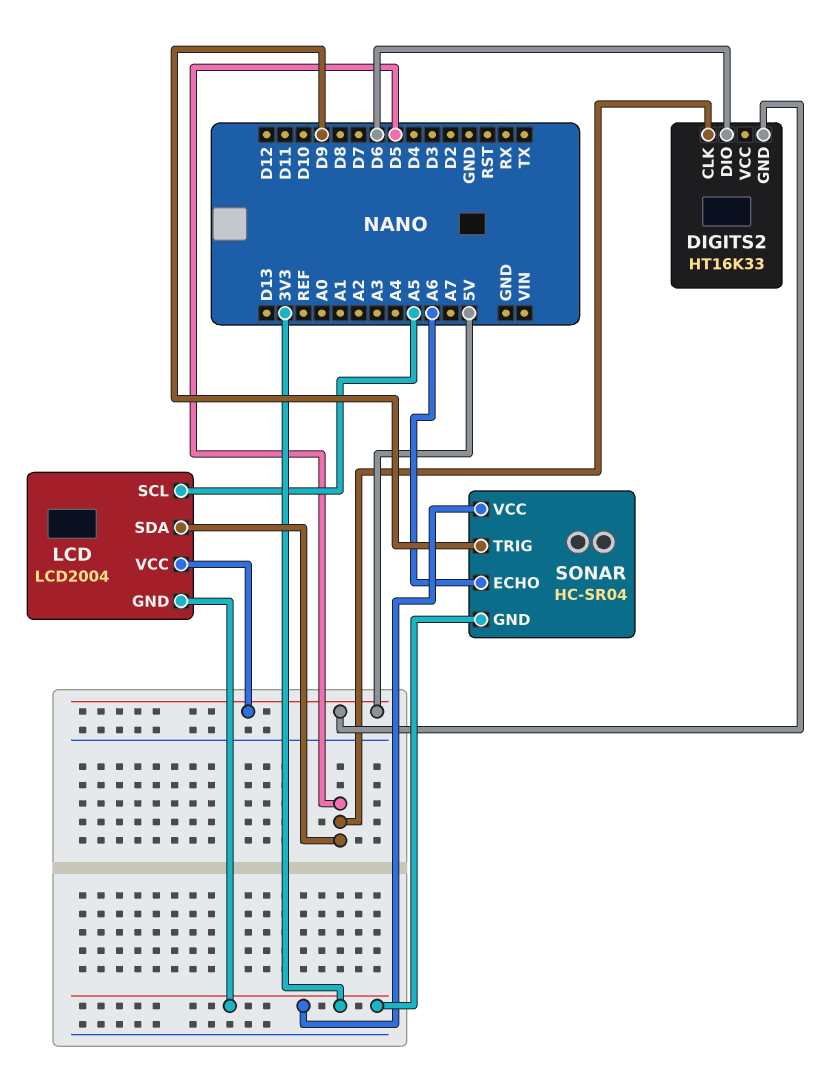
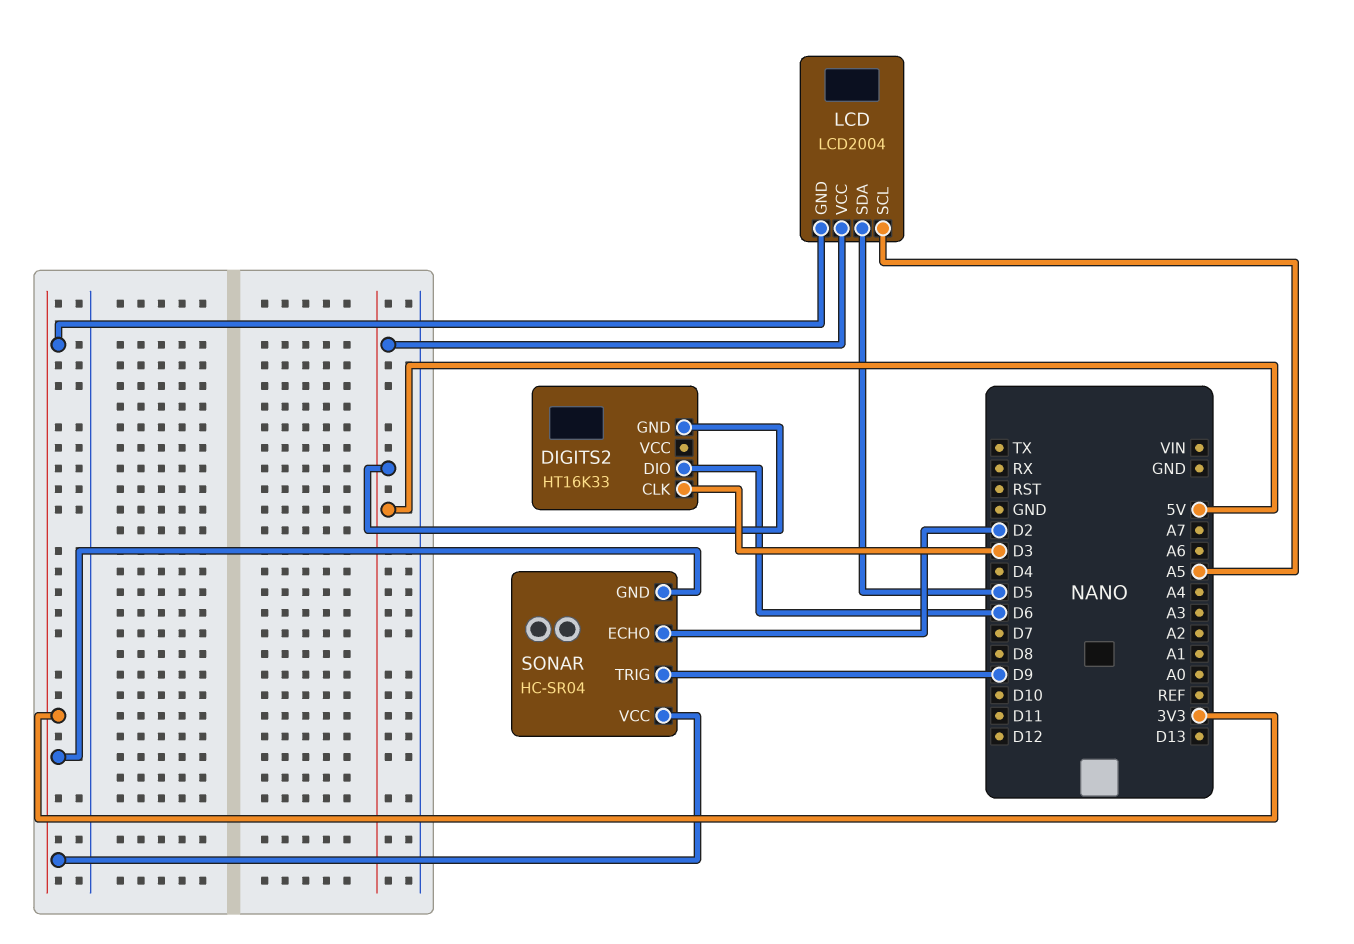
DIGITS2 pin CLK: D5 -> D3
SONAR pin ECHO: A6 -> D2

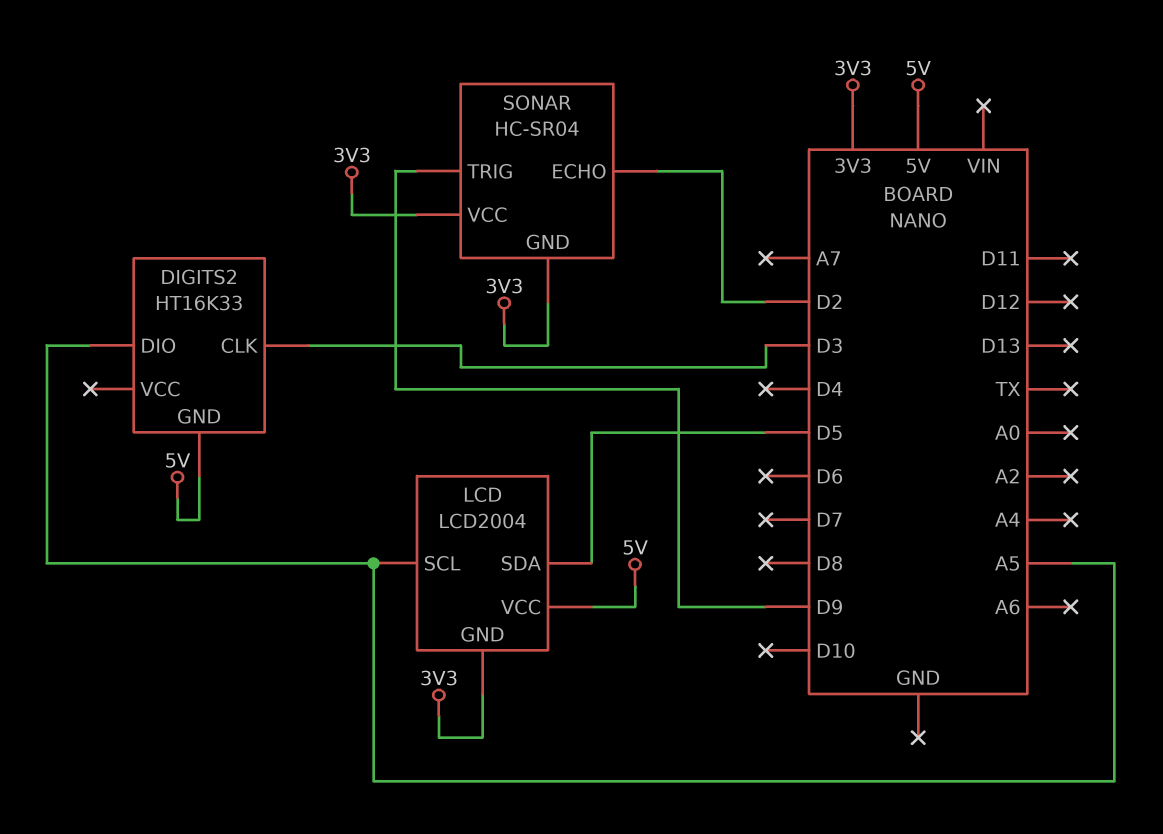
DIGITS2 pin DIO: D6 -> A5

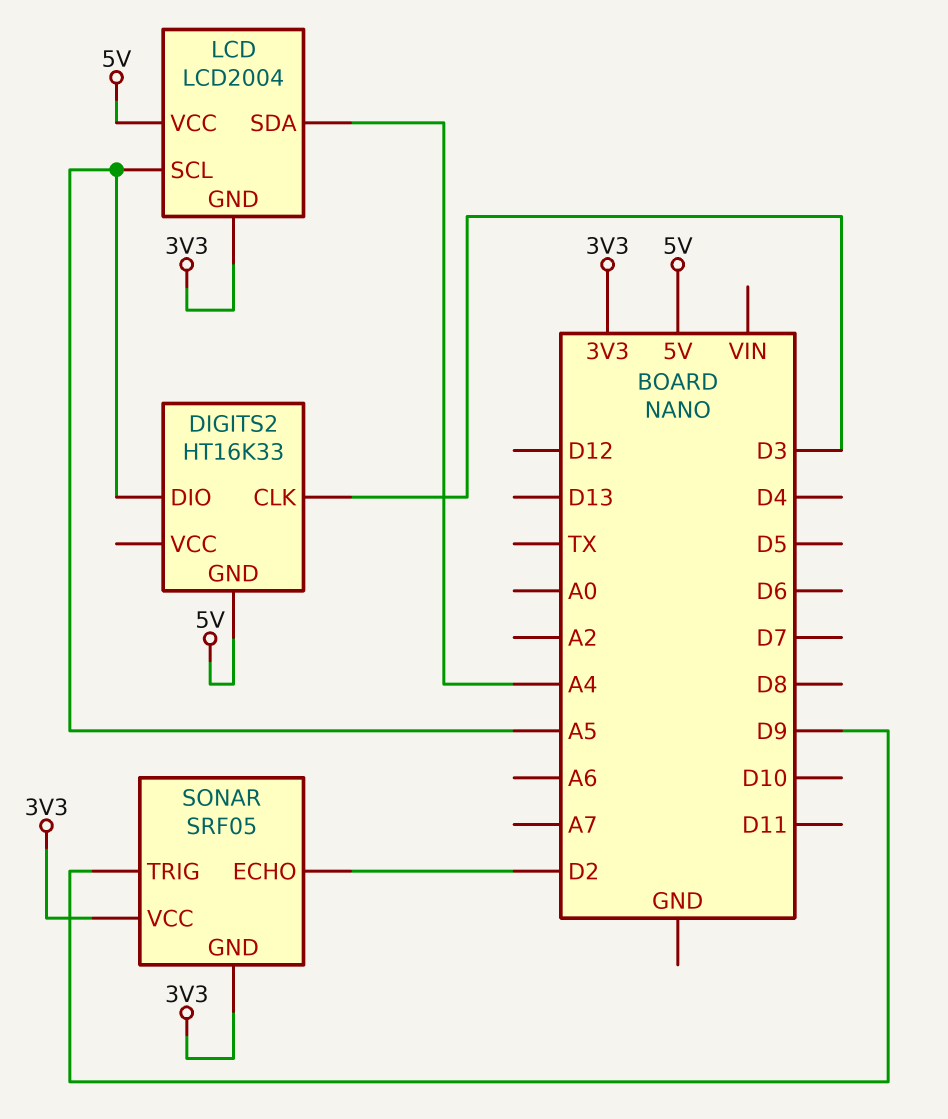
LCD pin SDA: D5 -> A4
SONAR: HC-SR04 -> SRF05

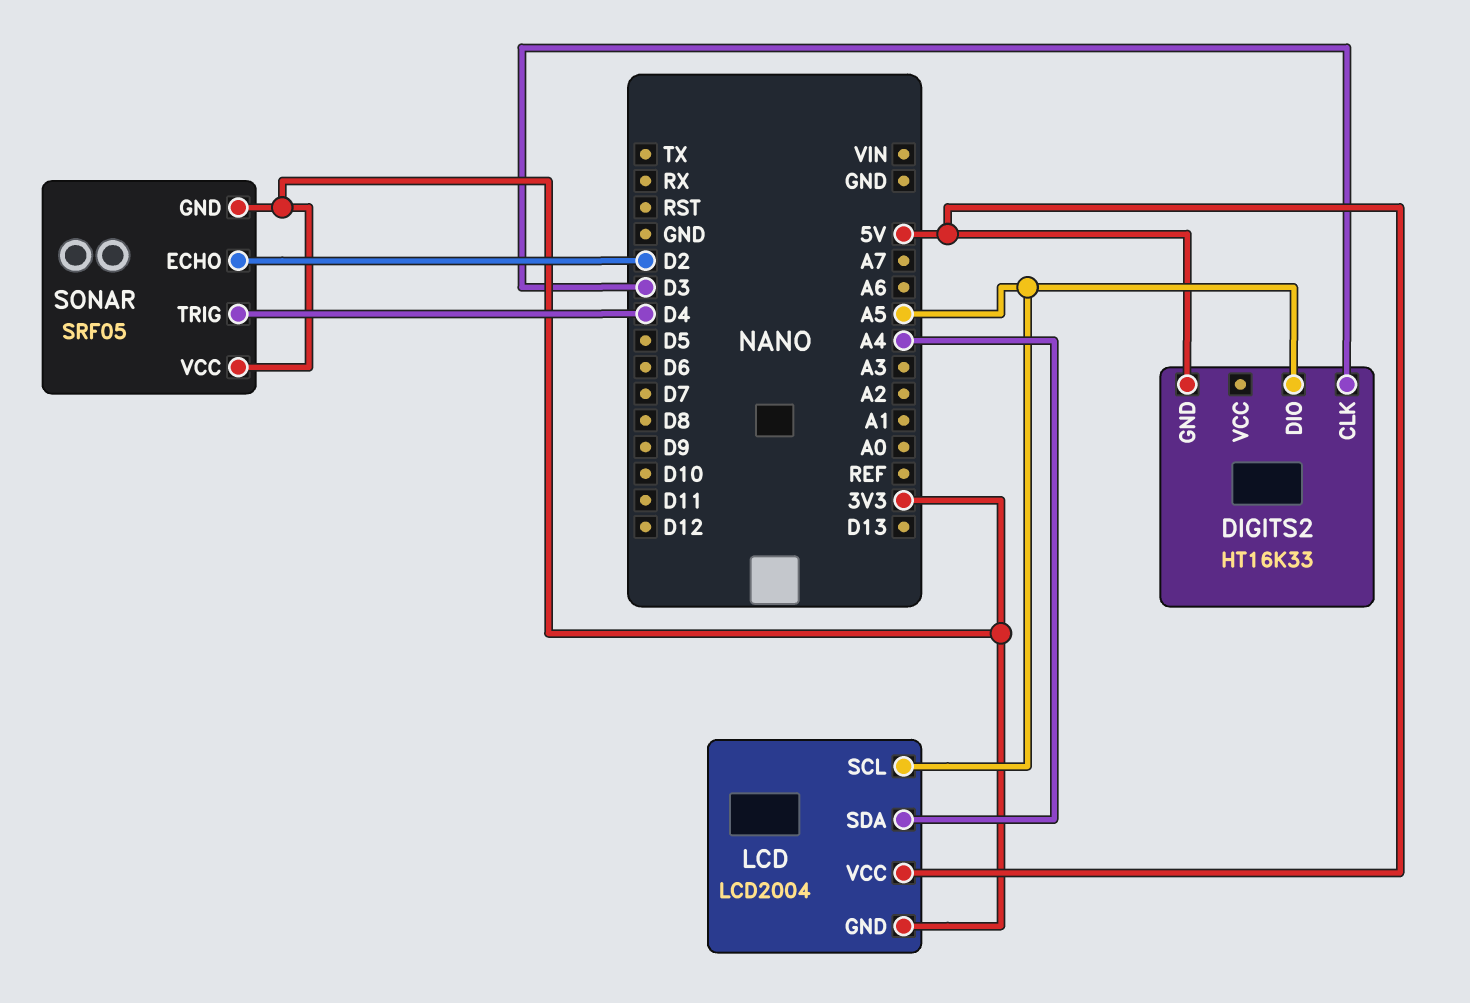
SONAR pin TRIG: D9 -> D4

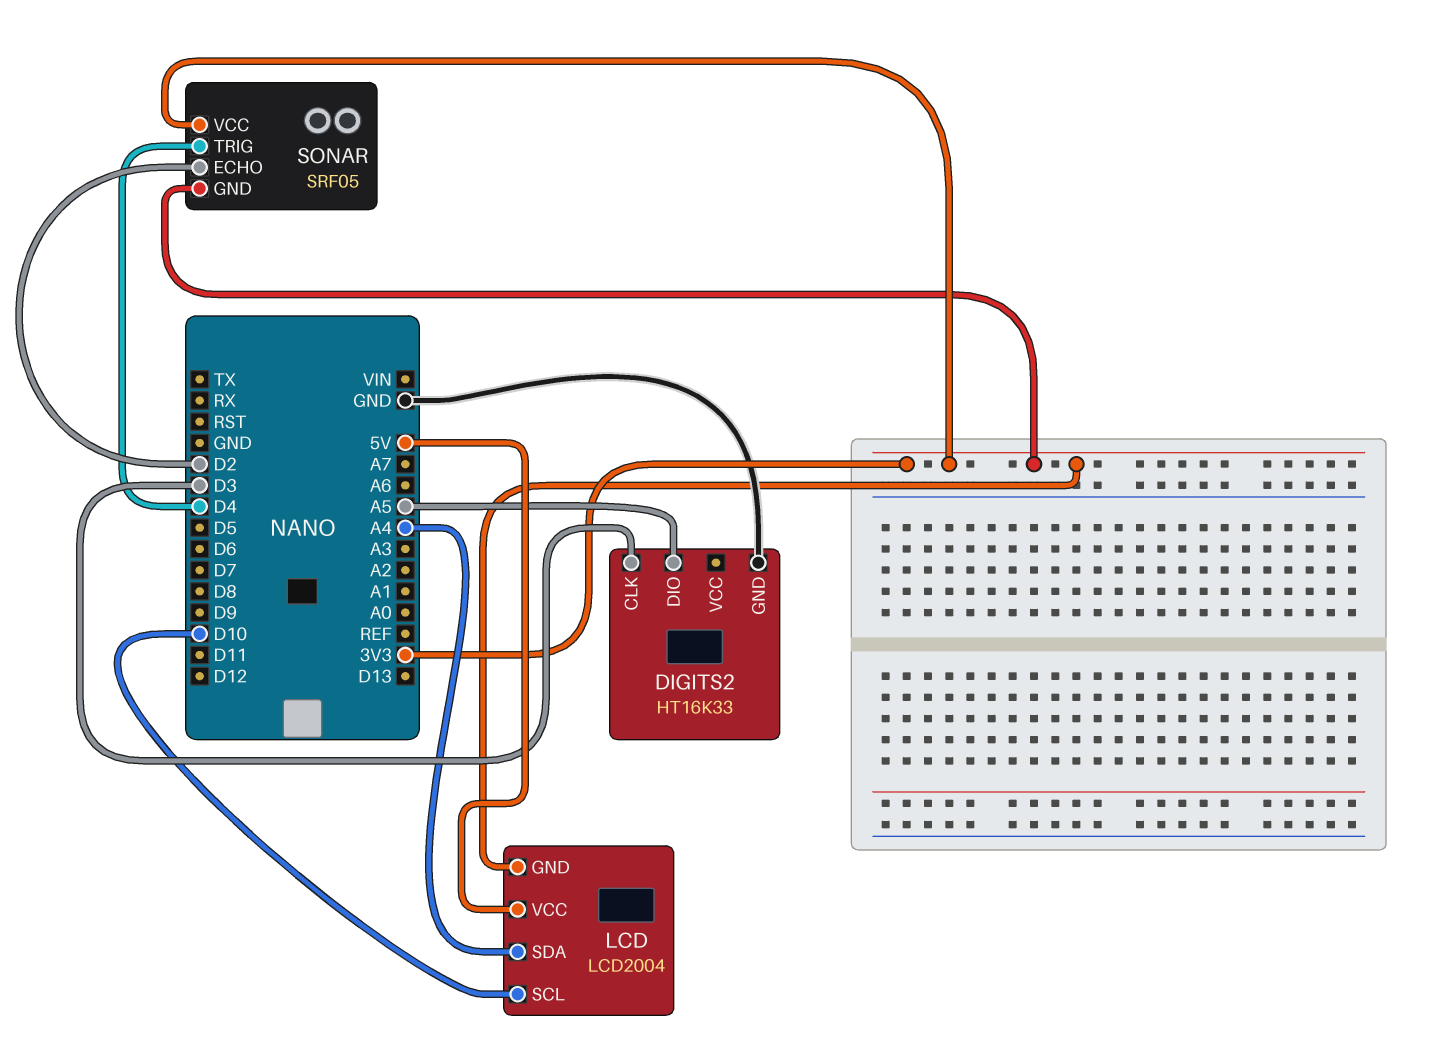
DIGITS2 pin GND: 5V -> GND
LCD pin SCL: A5 -> D10

